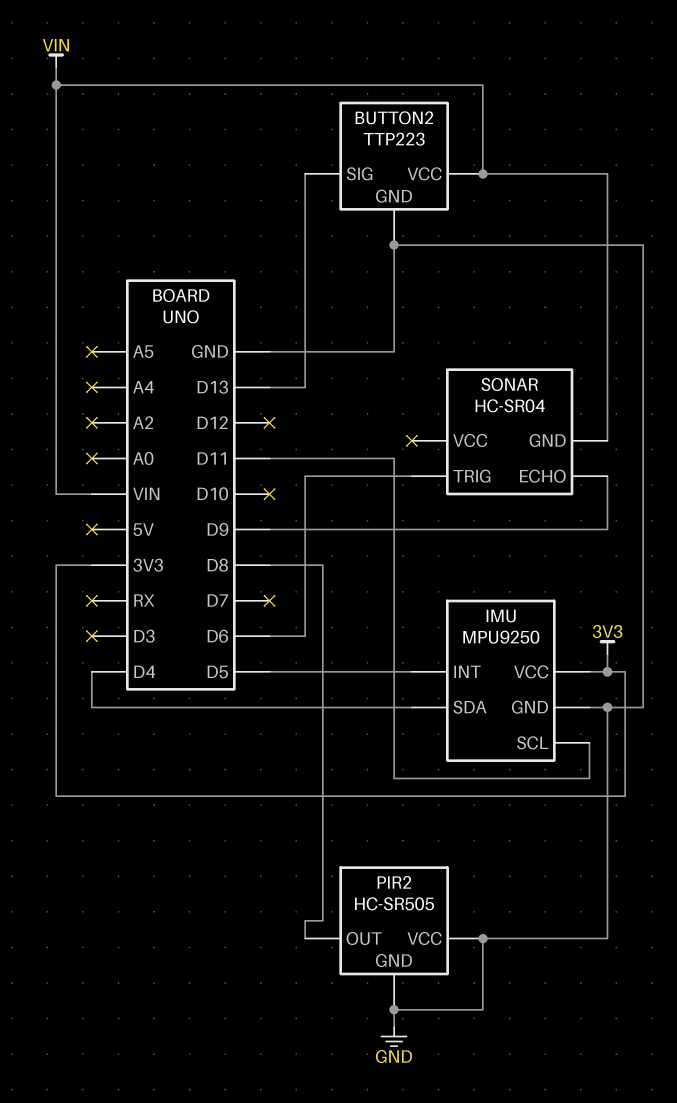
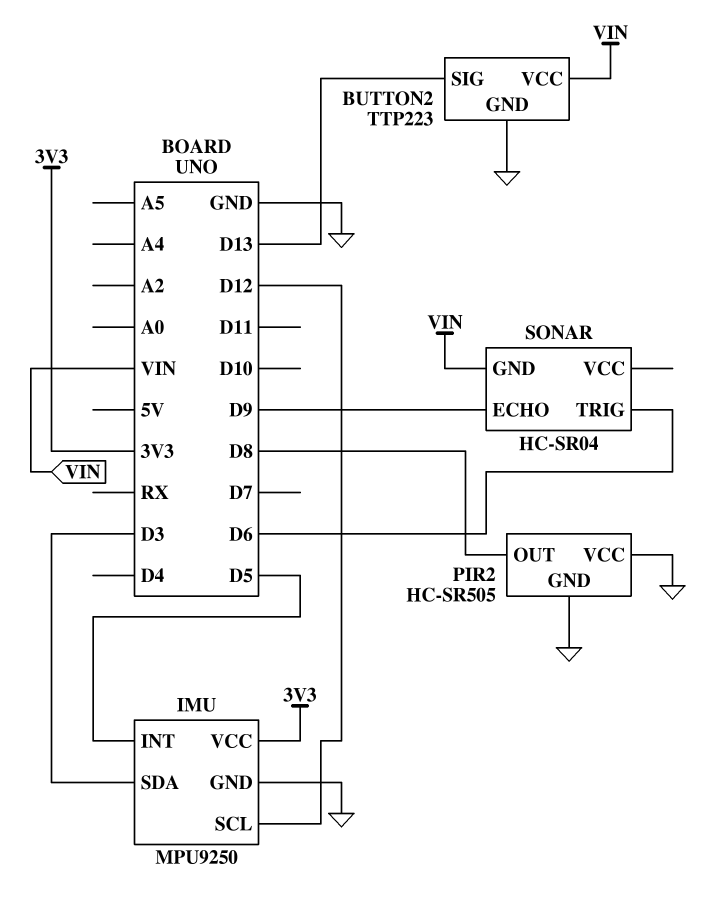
IMU pin SCL: D11 -> D12
IMU pin SDA: D4 -> D3

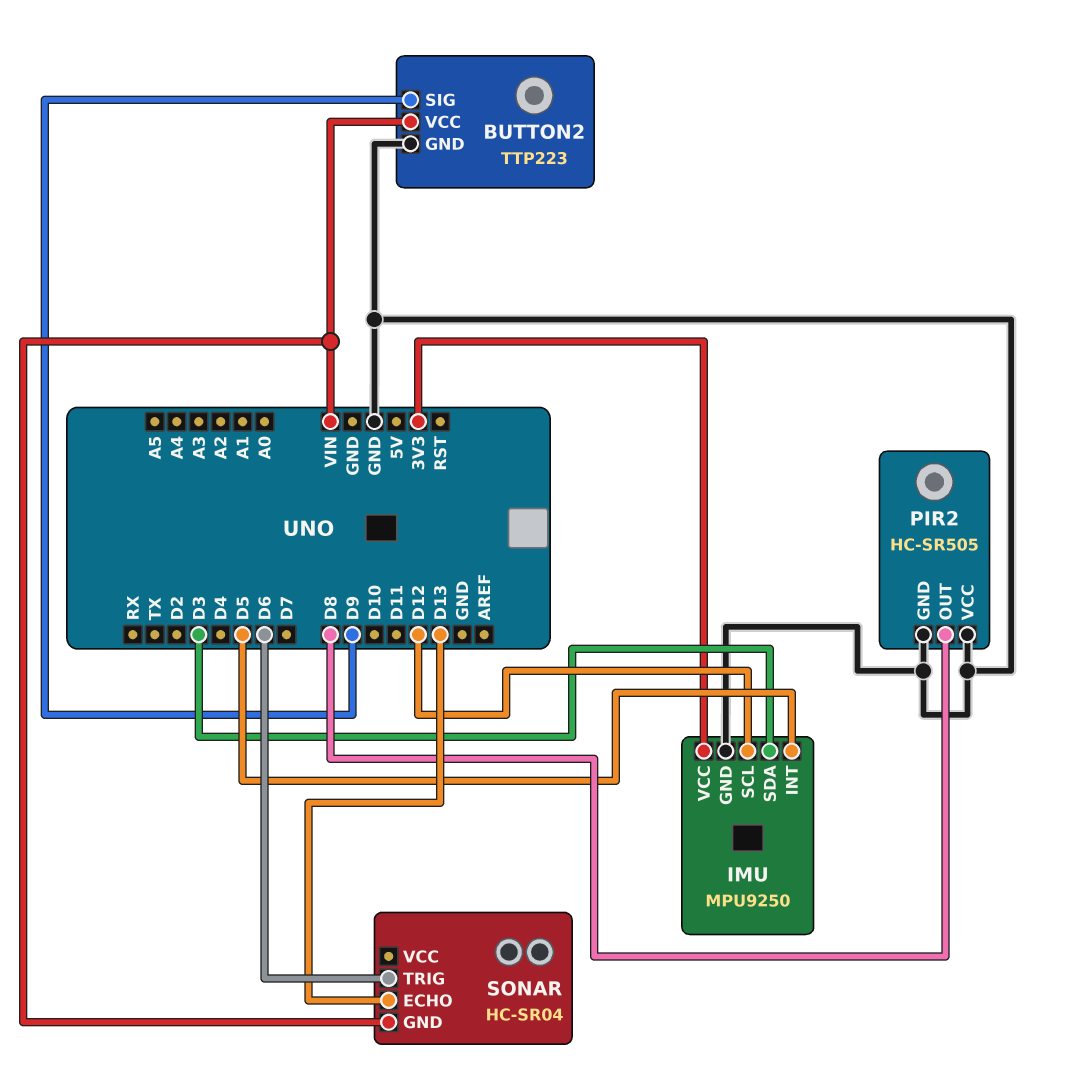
BUTTON2 pin SIG: D13 -> D9
SONAR pin ECHO: D9 -> D13

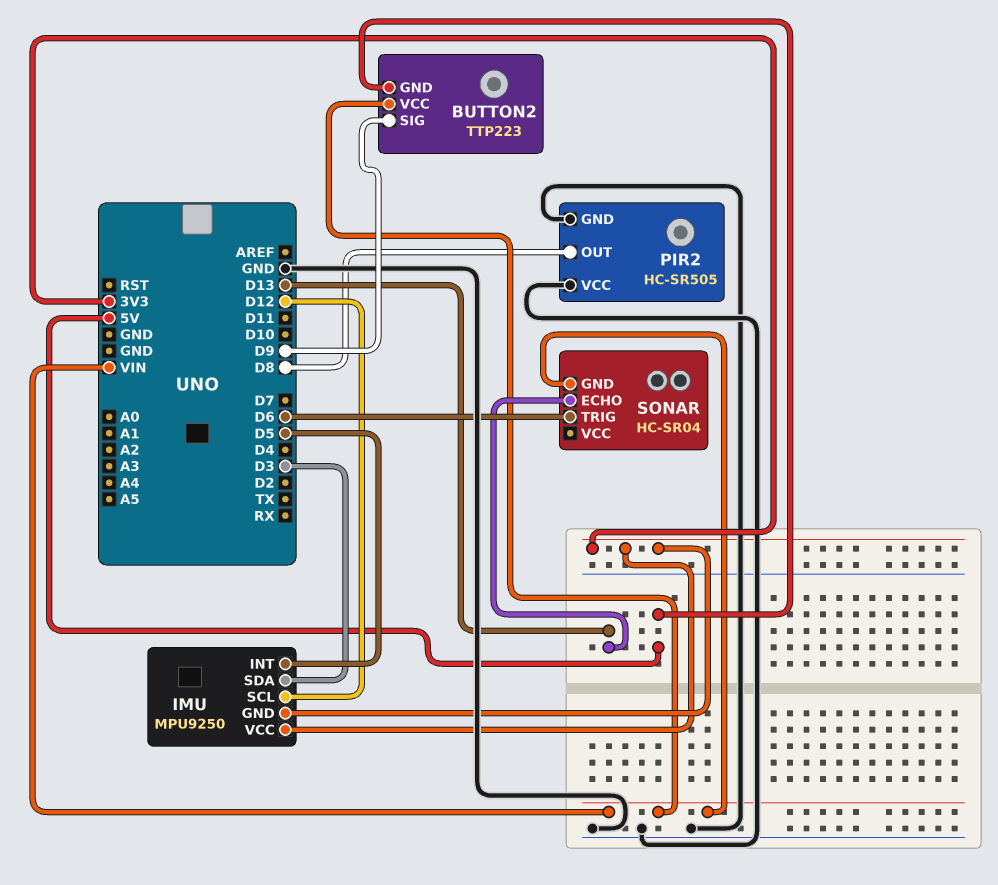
BUTTON2 pin GND: GND -> 5V
IMU pin GND: GND -> 3V3

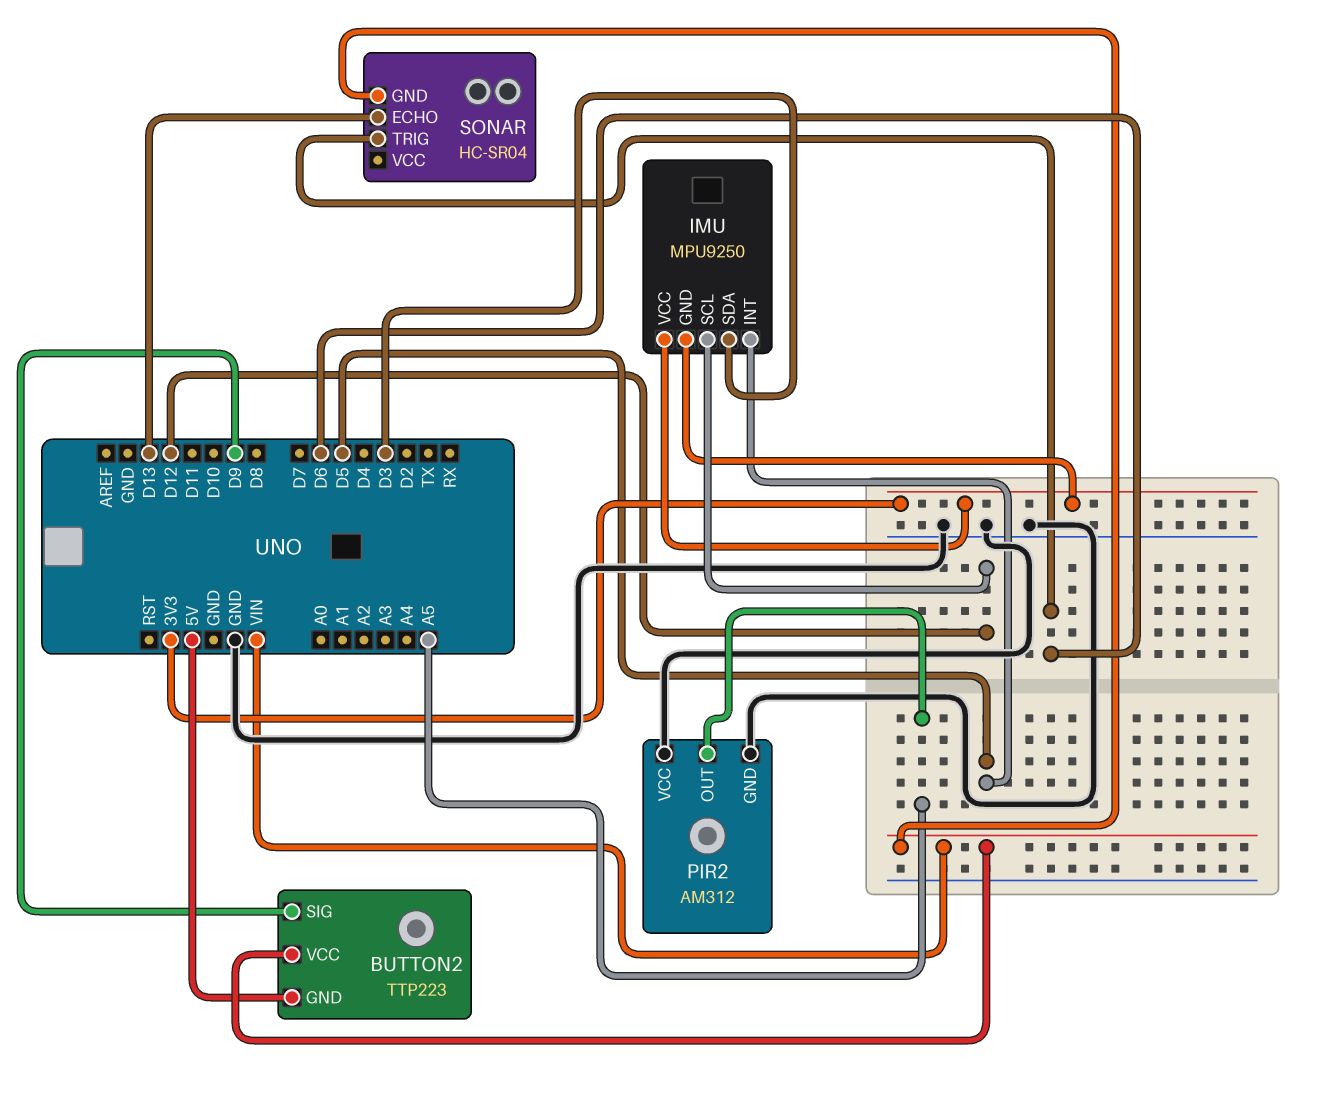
PIR2: HC-SR505 -> AM312
PIR2 pin OUT: D8 -> A5

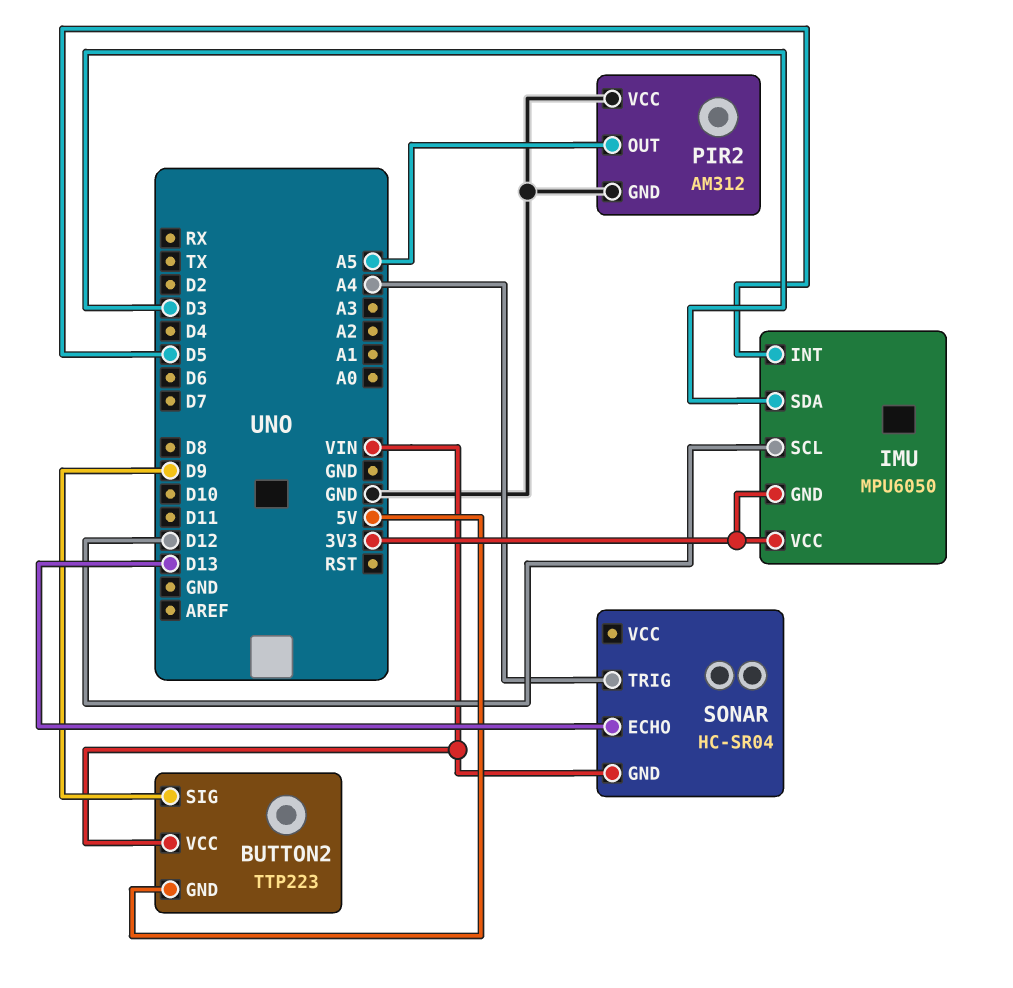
IMU: MPU9250 -> MPU6050
SONAR pin TRIG: D6 -> A4

